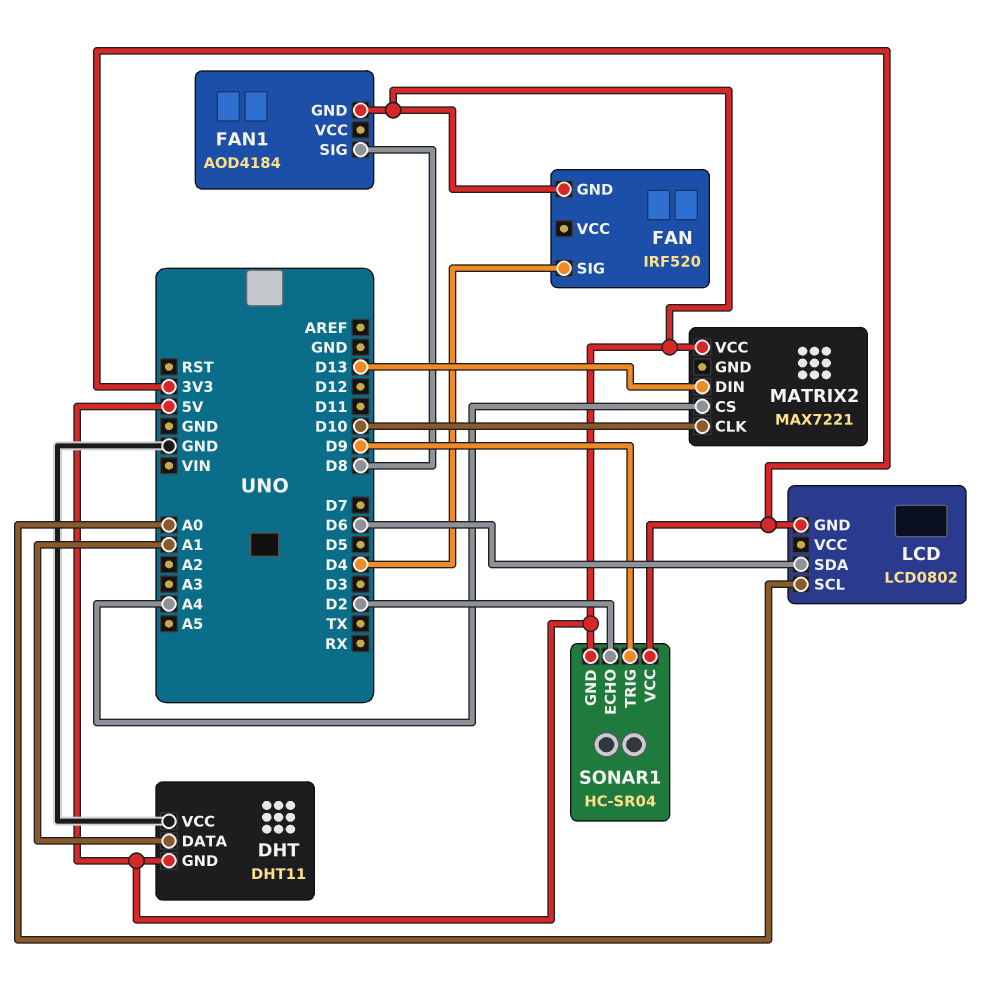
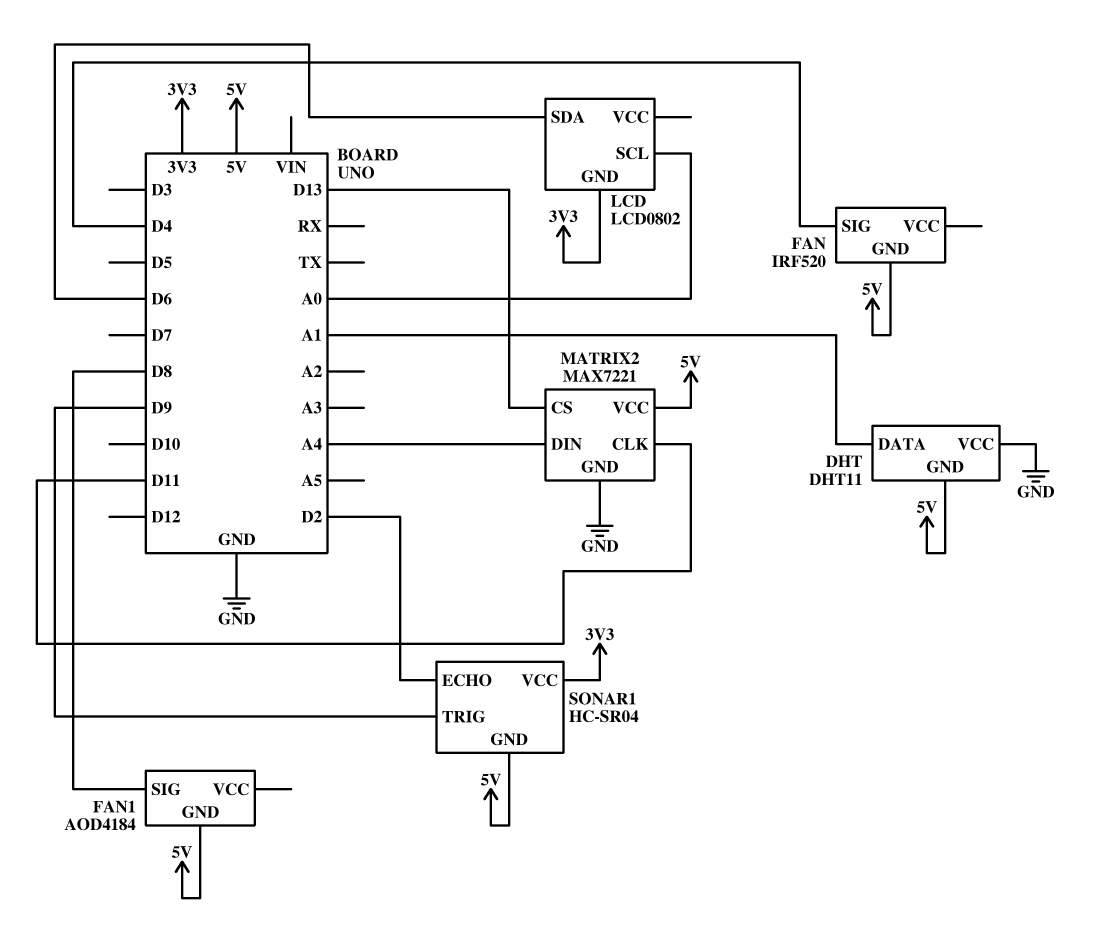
MATRIX2 pin CLK: D10 -> D11
MATRIX2 pin CS: A4 -> D13
MATRIX2 pin DIN: D13 -> A4
MATRIX2 pin GND: none -> GND

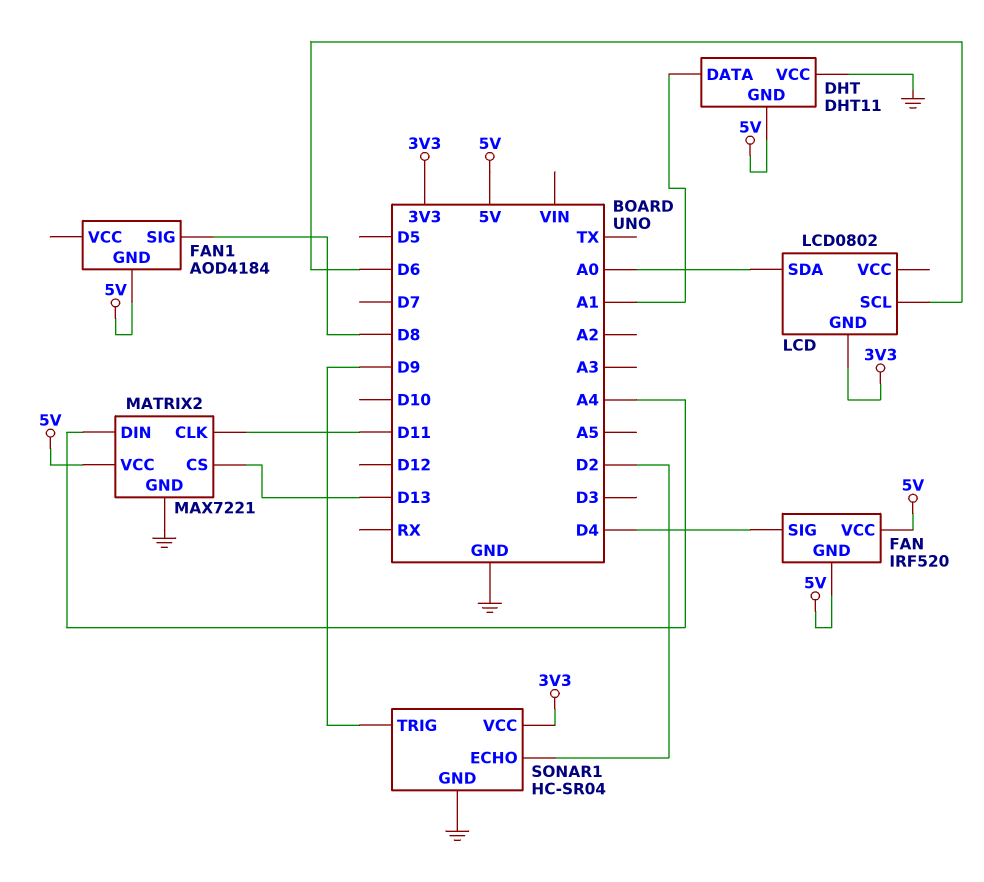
FAN pin VCC: none -> 5V
LCD pin SCL: A0 -> D6
LCD pin SDA: D6 -> A0
SONAR1 pin GND: 5V -> GND

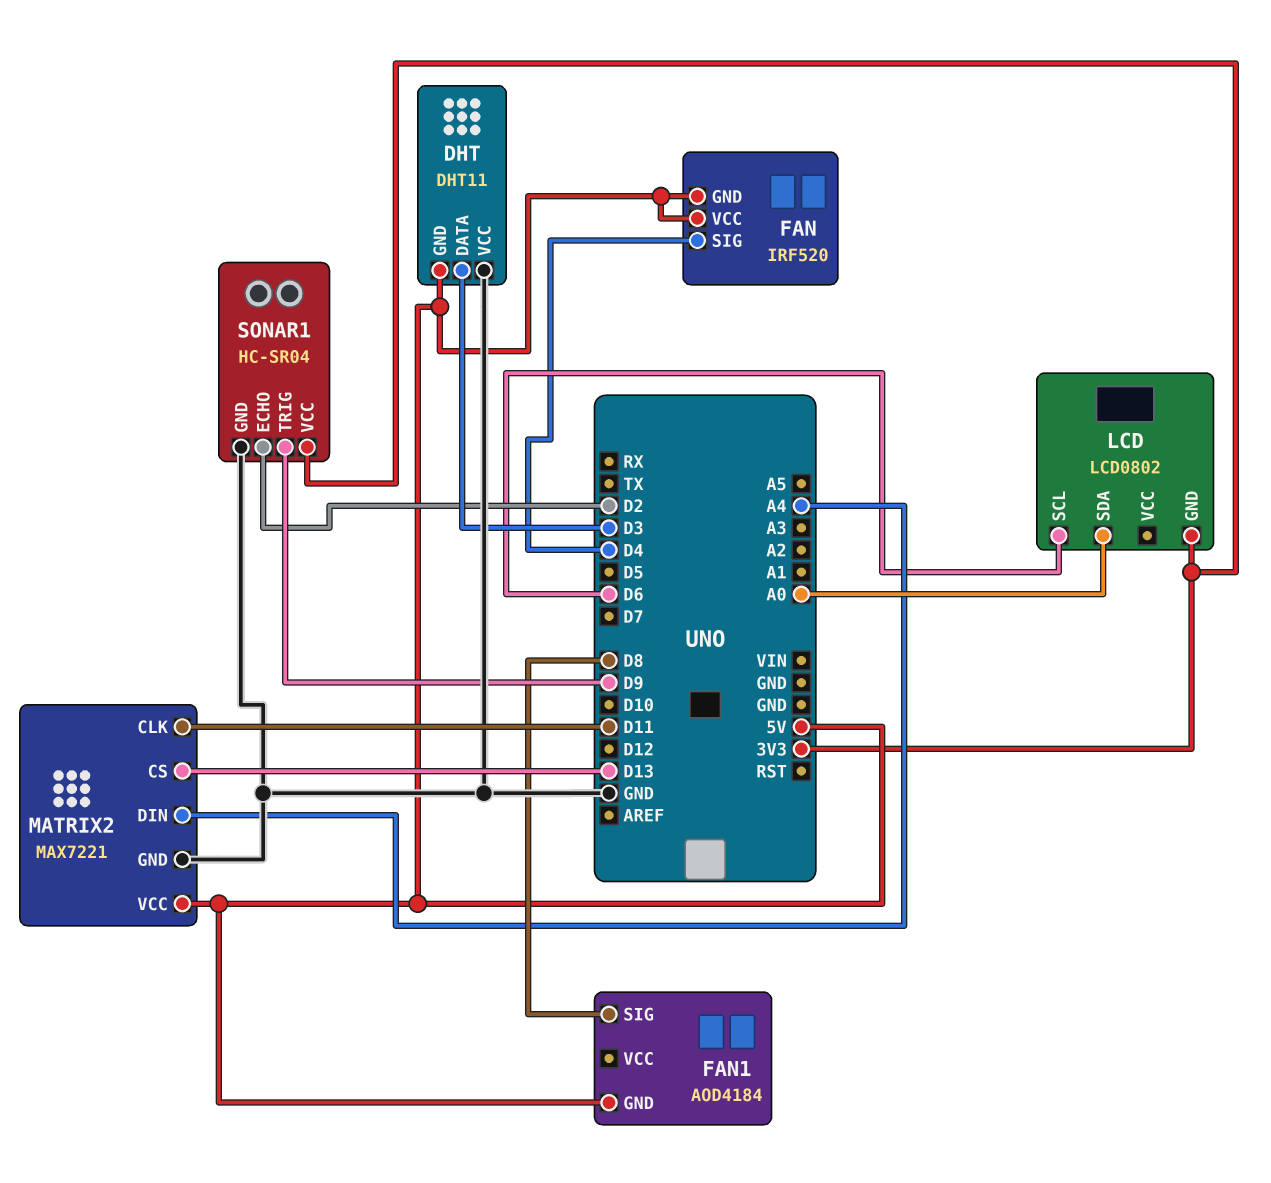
DHT pin DATA: A1 -> D3

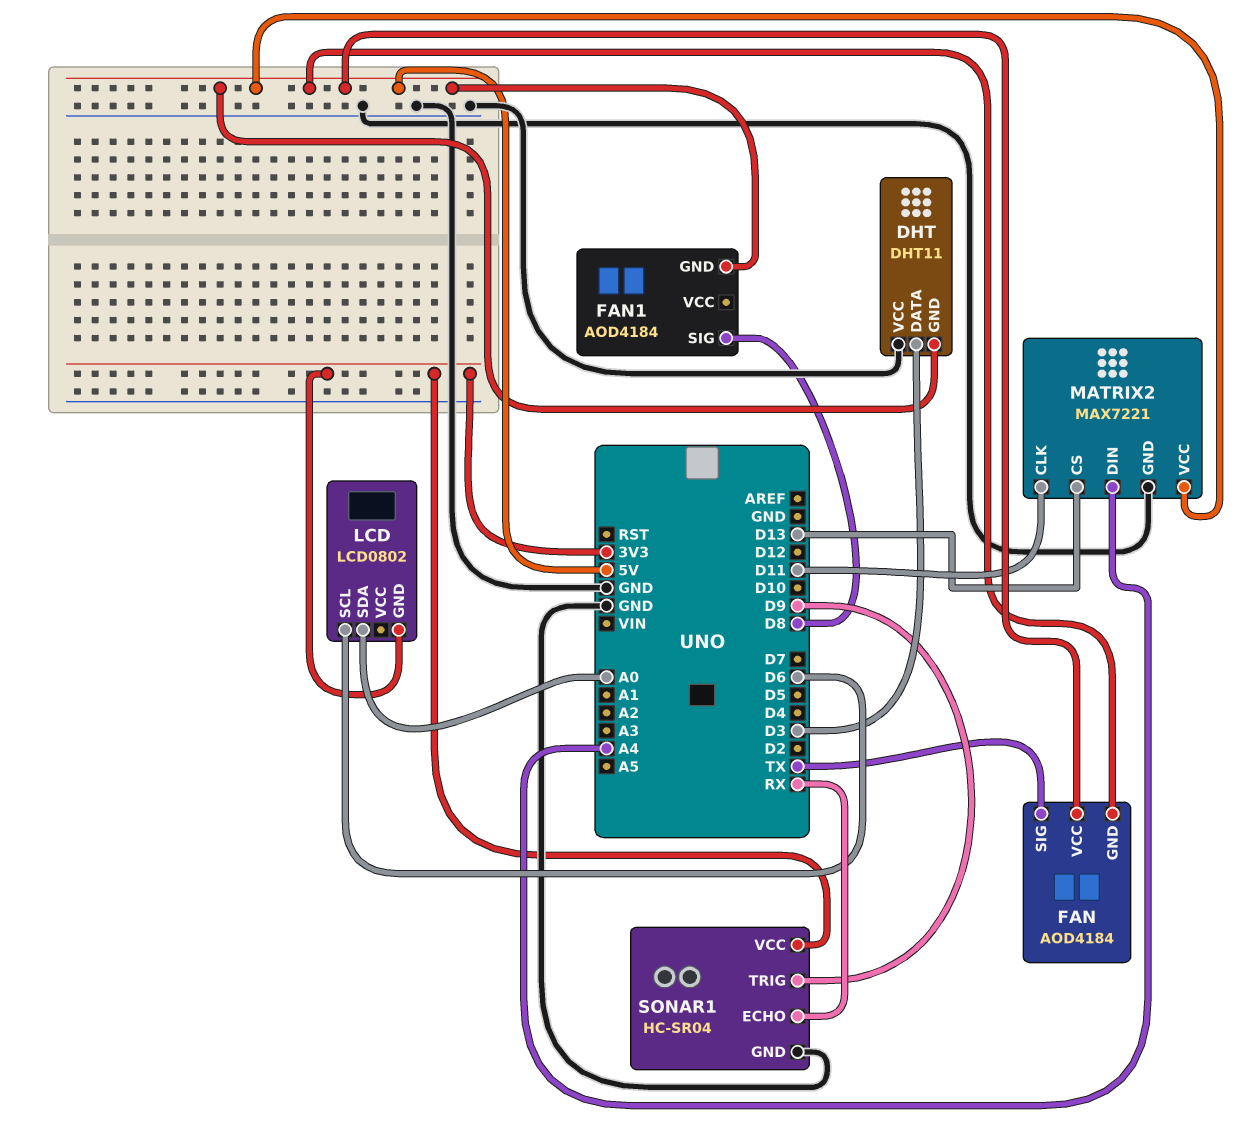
FAN: IRF520 -> AOD4184
FAN pin SIG: D4 -> TX
SONAR1 pin ECHO: D2 -> RX

